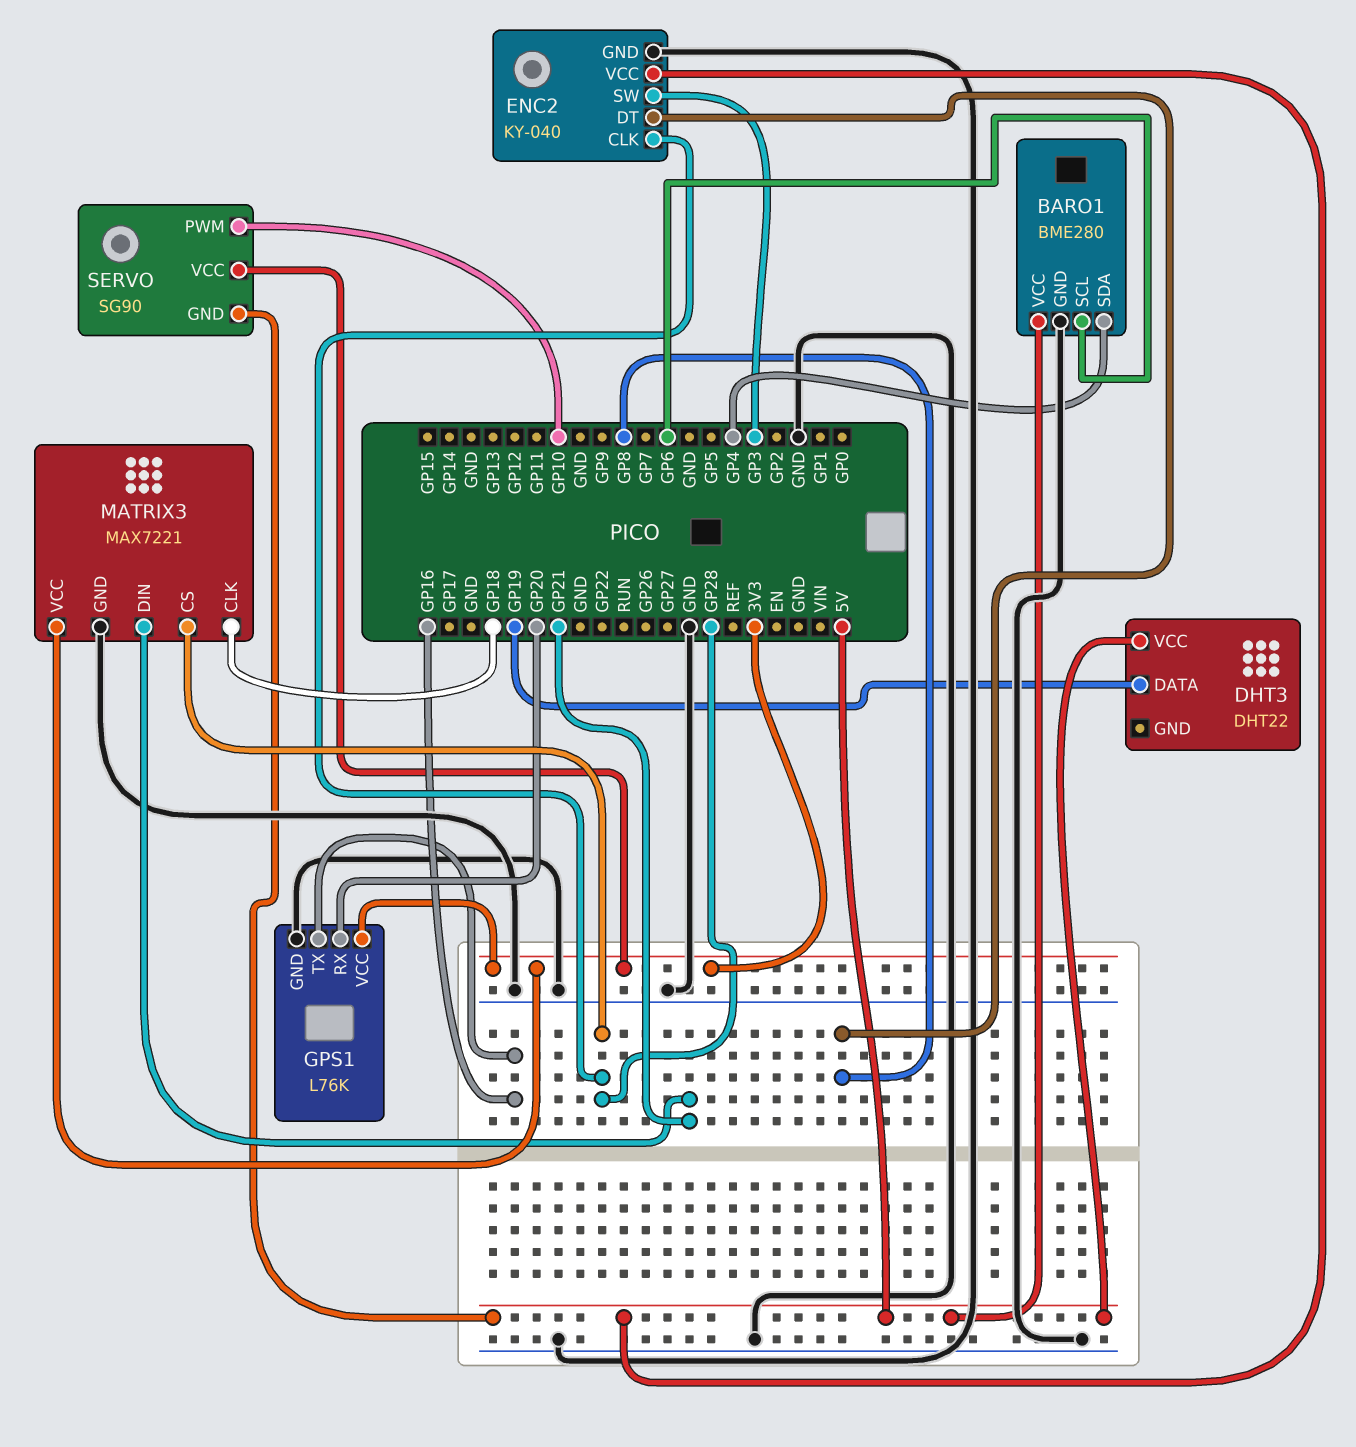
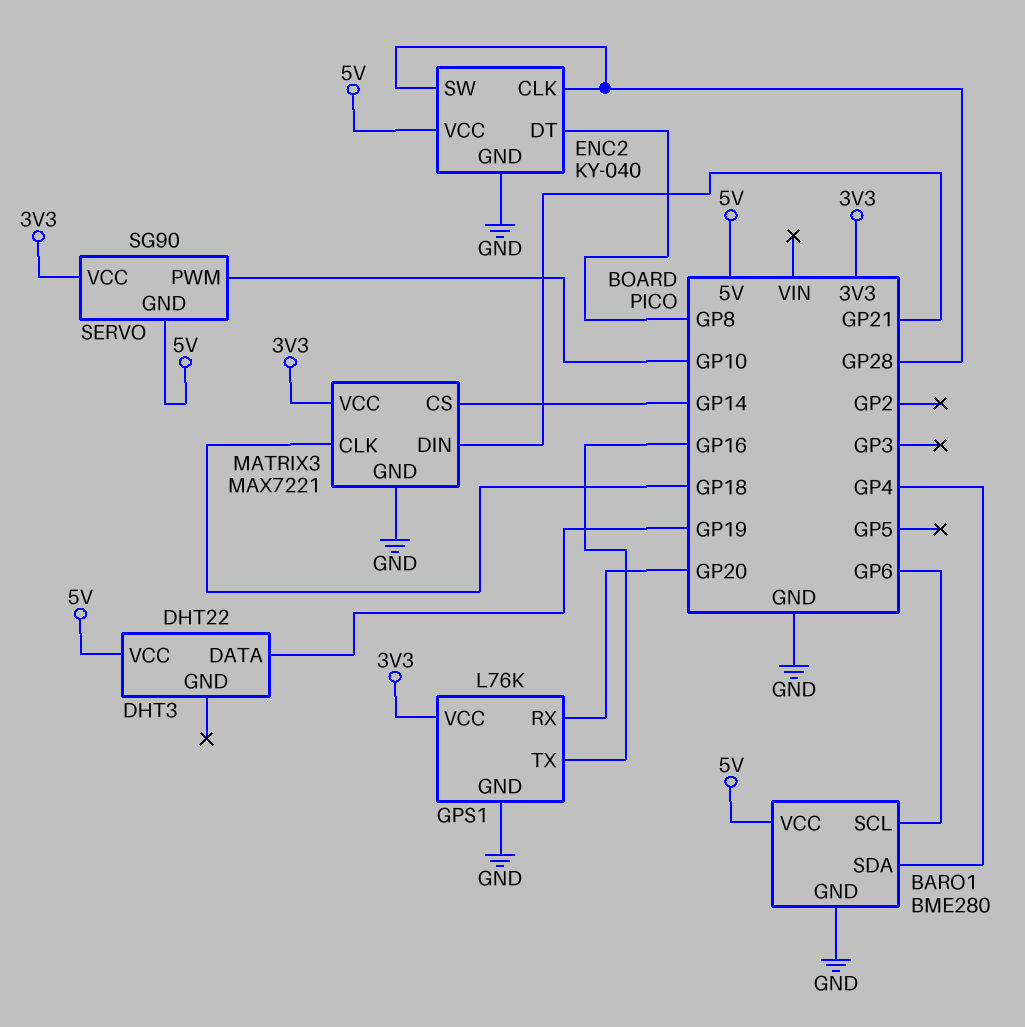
ENC2 pin SW: GP3 -> GP28
MATRIX3 pin CS: GP28 -> GP14

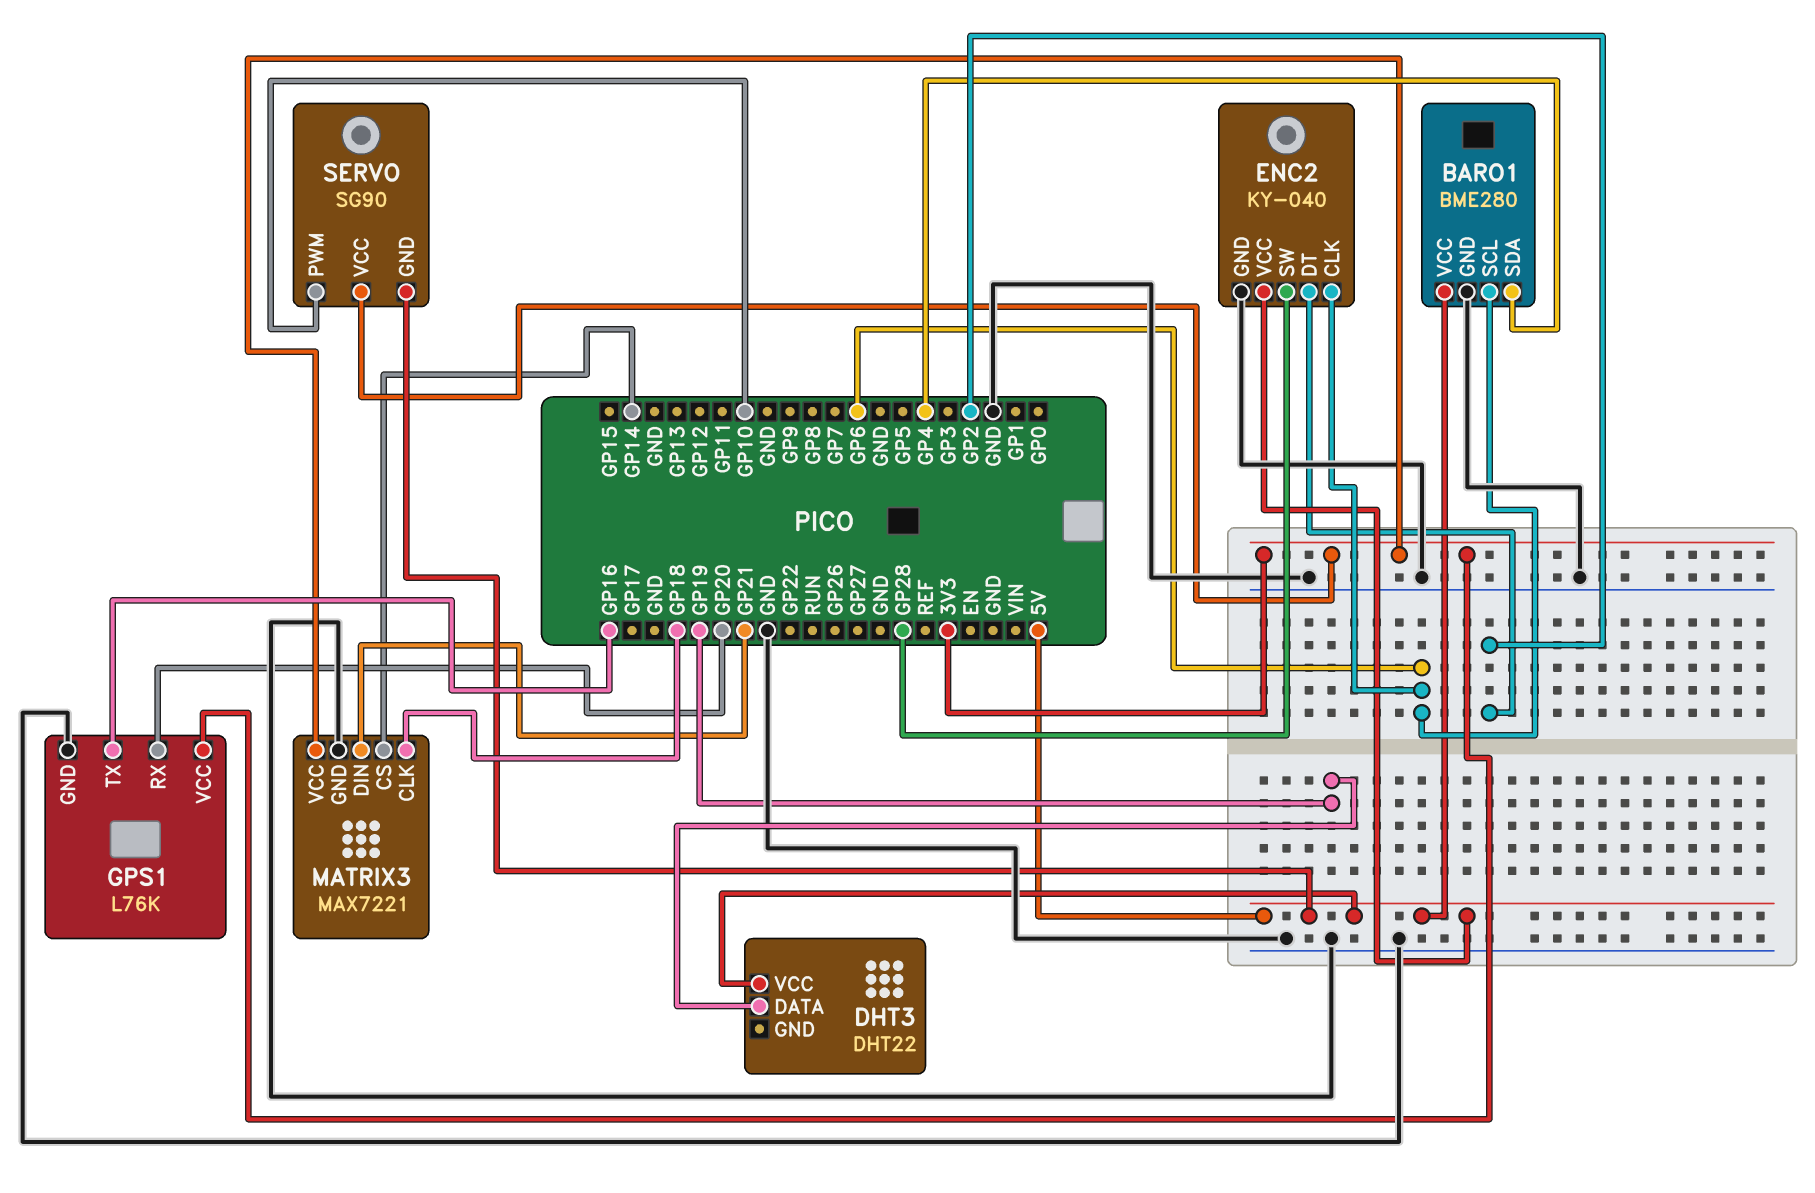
ENC2 pin CLK: GP28 -> GP6
ENC2 pin DT: GP8 -> GP2

